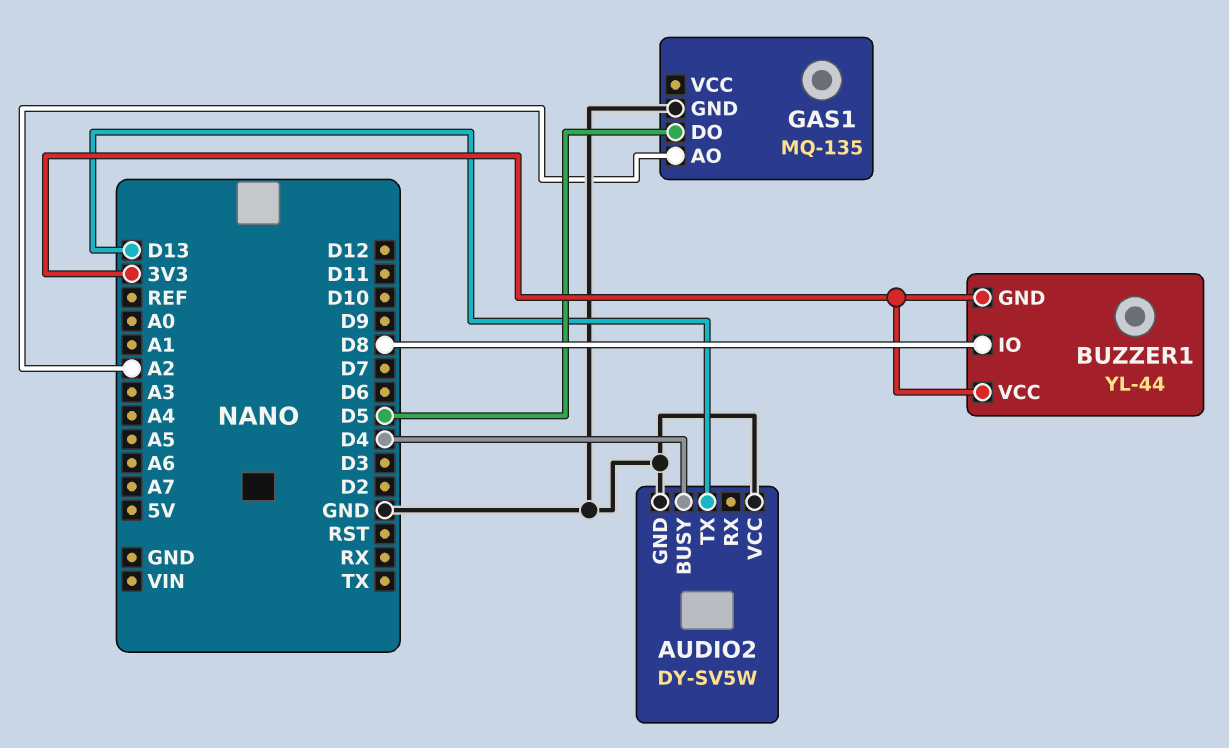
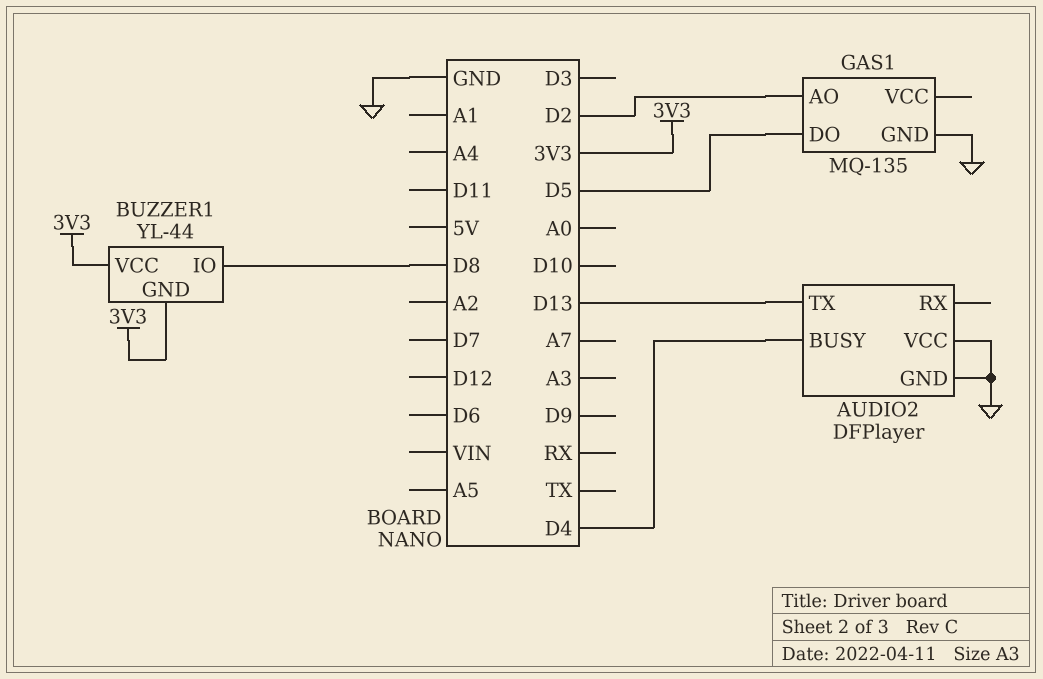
AUDIO2: DY-SV5W -> DFPlayer
GAS1 pin AO: A2 -> D2

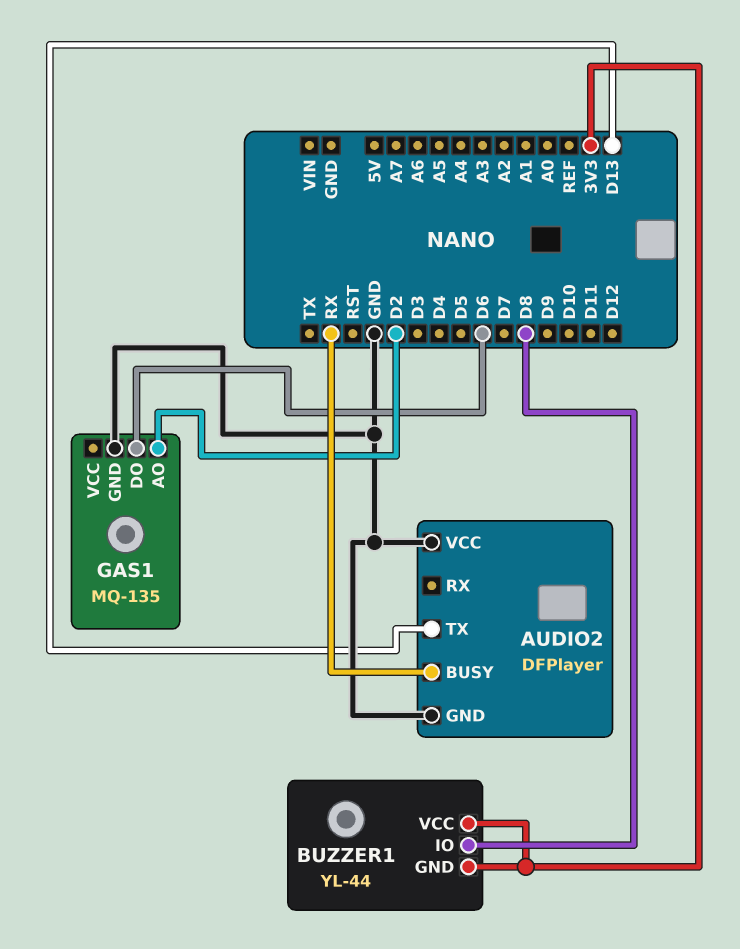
AUDIO2 pin BUSY: D4 -> RX
GAS1 pin DO: D5 -> D6

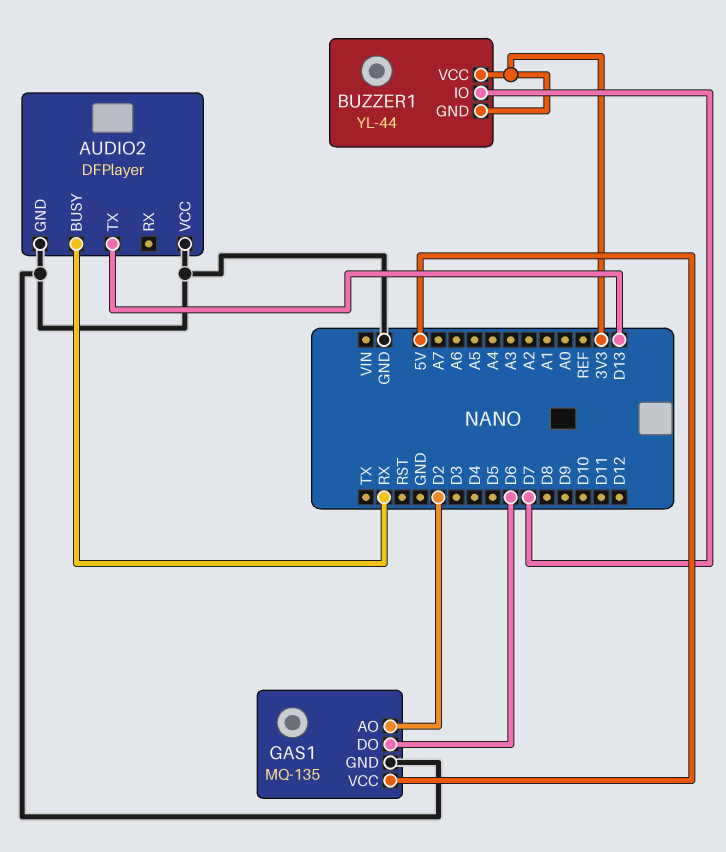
BUZZER1 pin IO: D8 -> D7
GAS1 pin VCC: none -> 5V

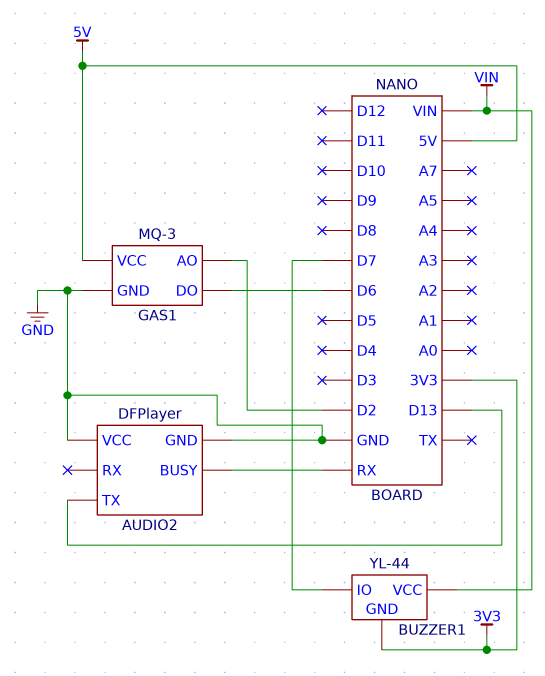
BUZZER1 pin VCC: 3V3 -> VIN
GAS1: MQ-135 -> MQ-3

